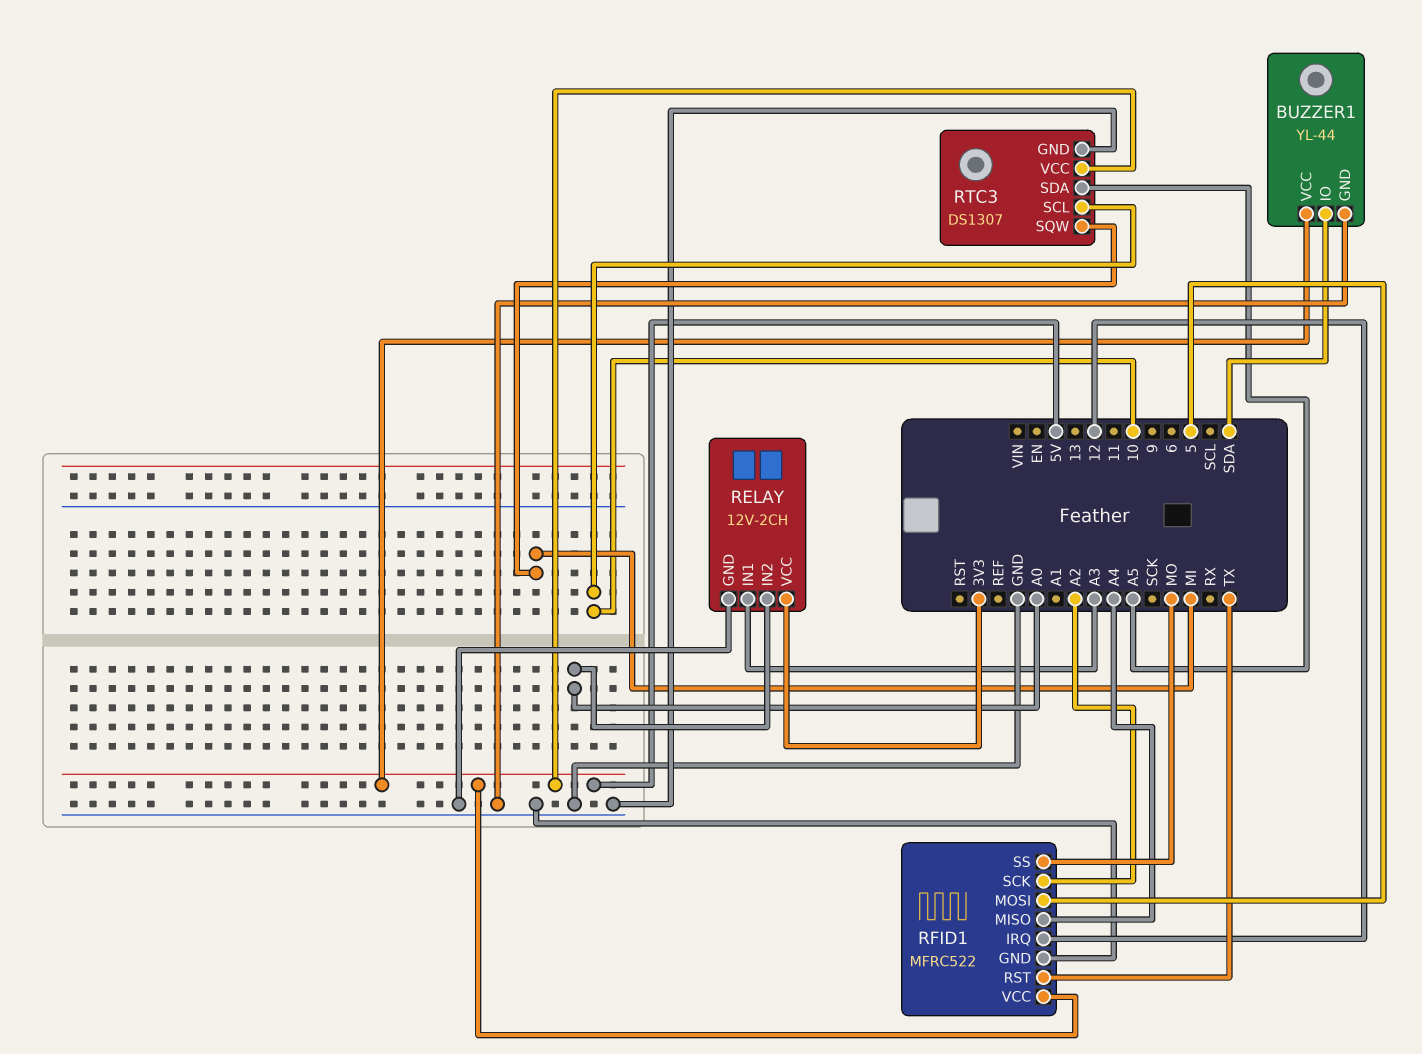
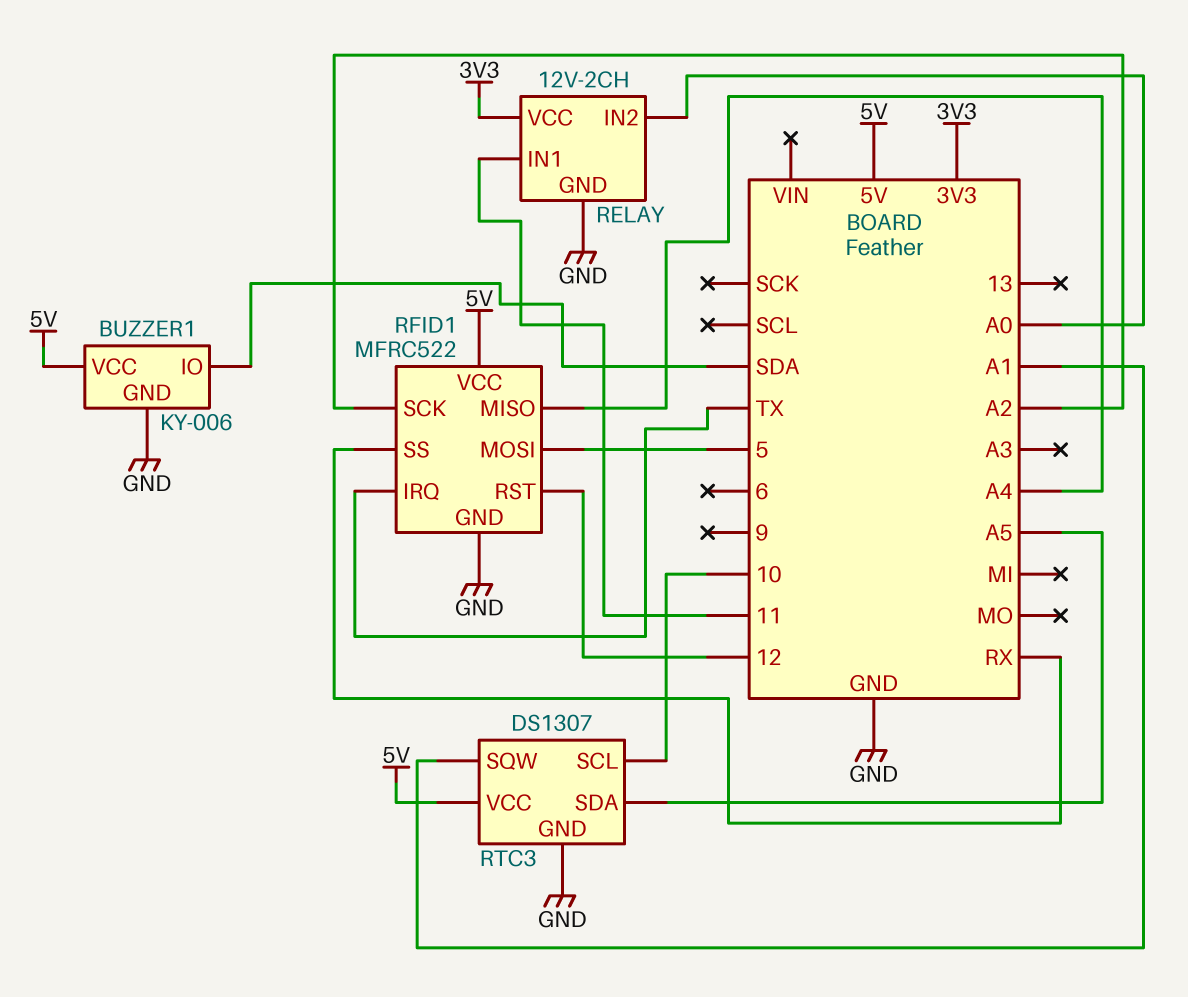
BUZZER1: YL-44 -> KY-006
RELAY pin IN1: A3 -> 11
RFID1 pin IRQ: 12 -> TX
RFID1 pin RST: TX -> 12
RFID1 pin SS: MO -> RX
RTC3 pin SQW: MI -> A1

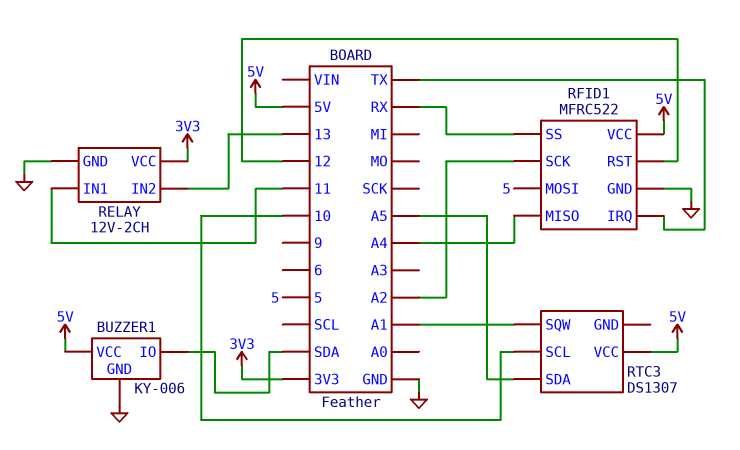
RELAY pin IN2: A0 -> 13
RTC3 pin GND: GND -> none

